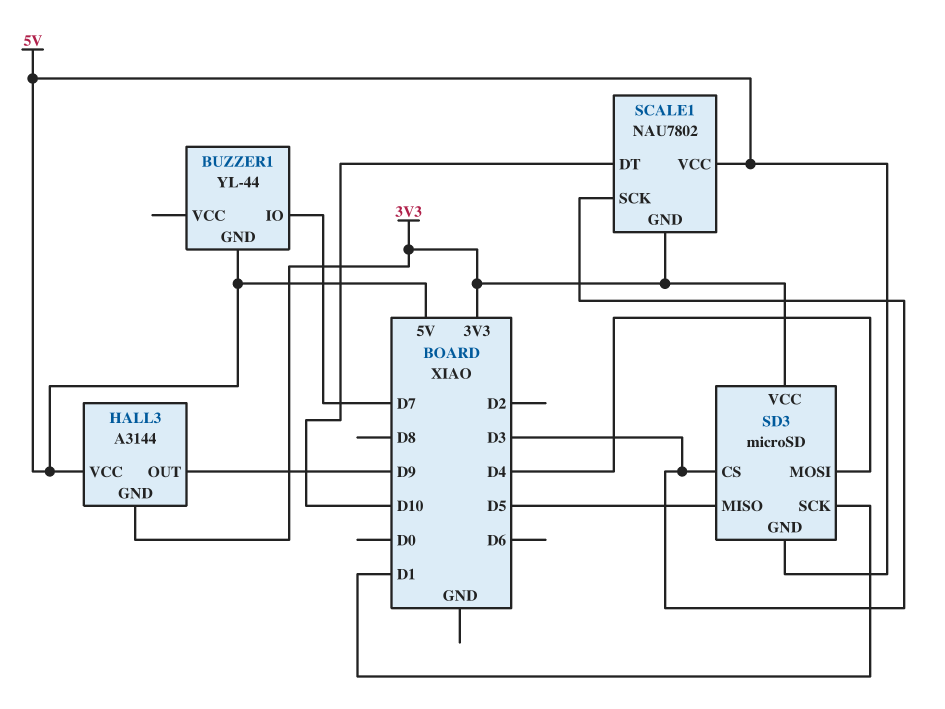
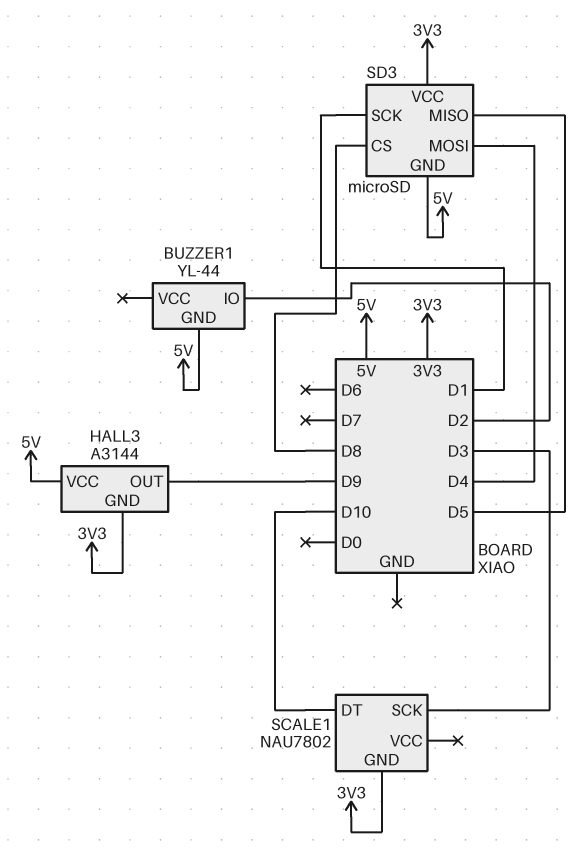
BUZZER1 pin IO: D7 -> D2
SCALE1 pin VCC: 5V -> none
SD3 pin CS: D3 -> D8

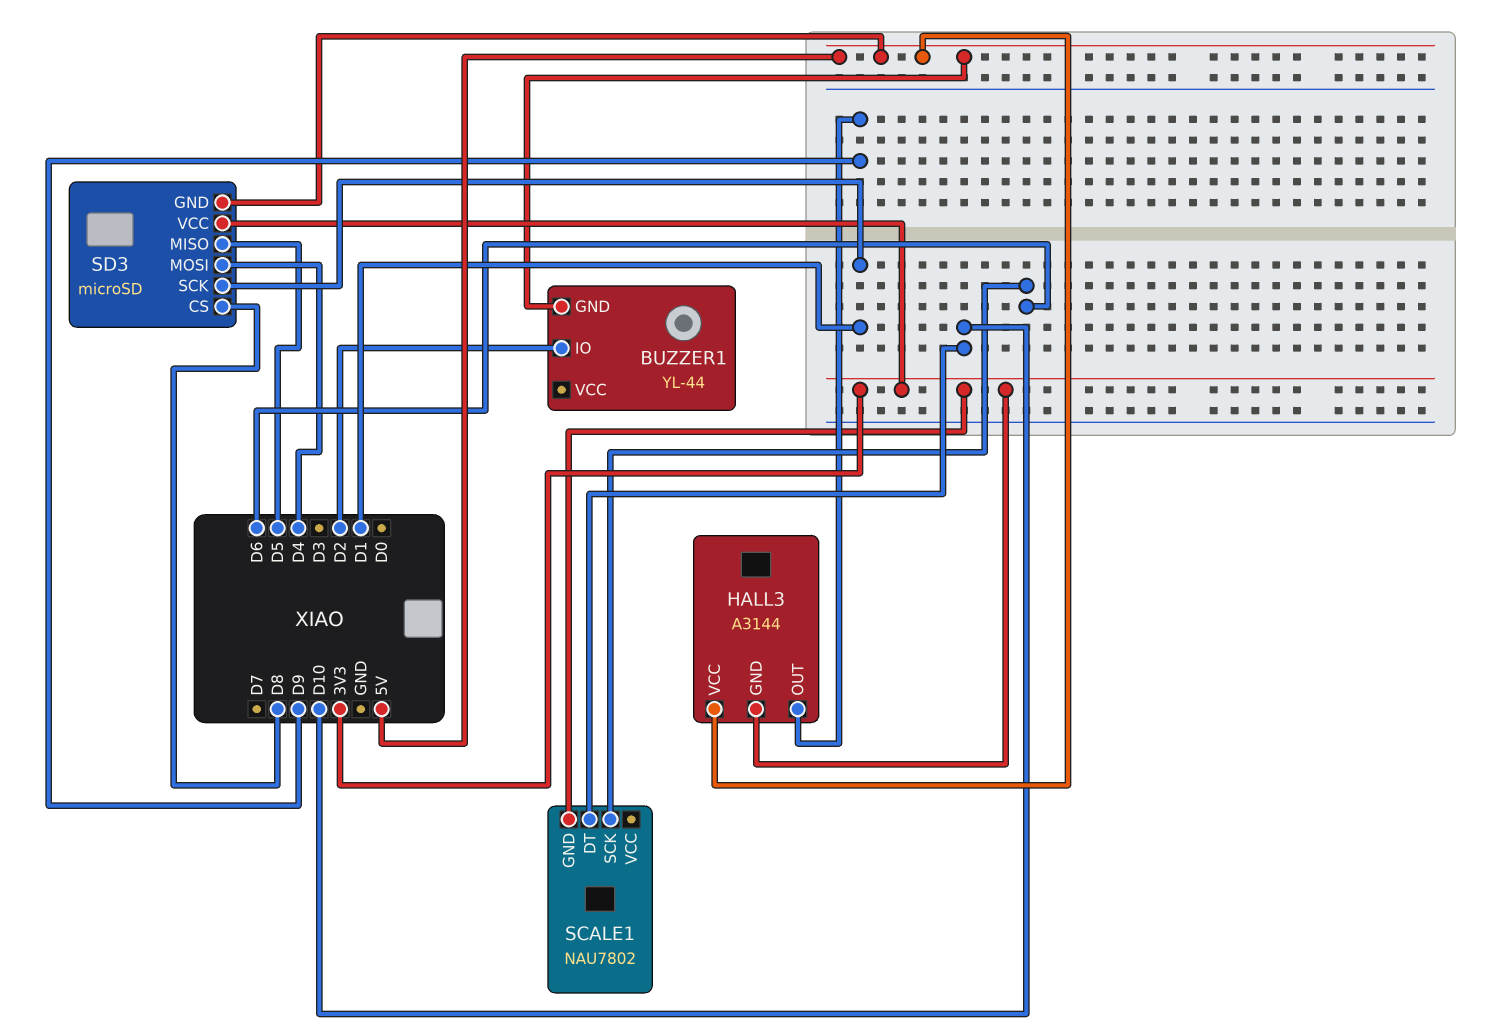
SCALE1 pin SCK: D3 -> D6

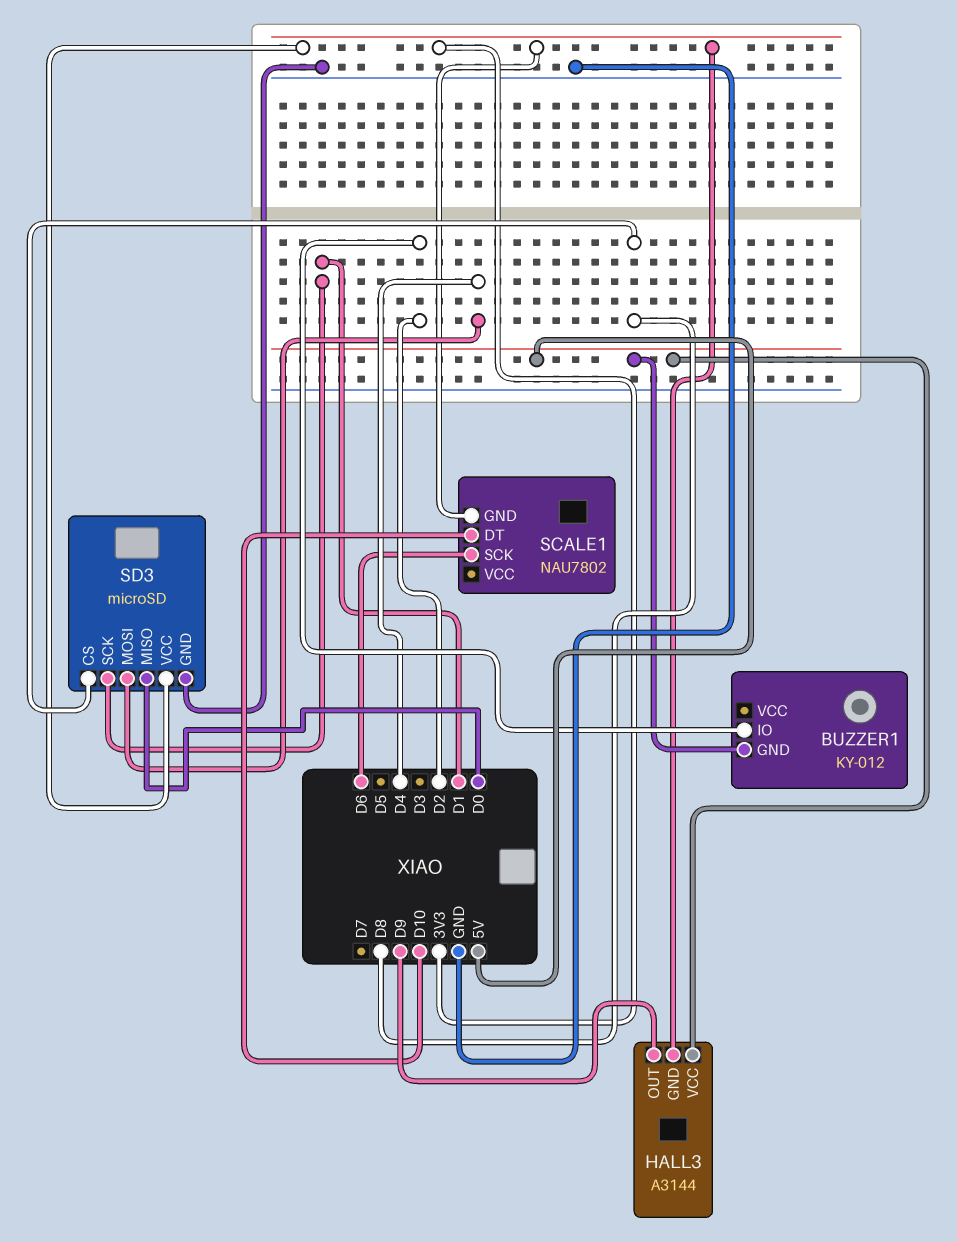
BUZZER1: YL-44 -> KY-012
SD3 pin GND: 5V -> GND
SD3 pin MISO: D5 -> D0

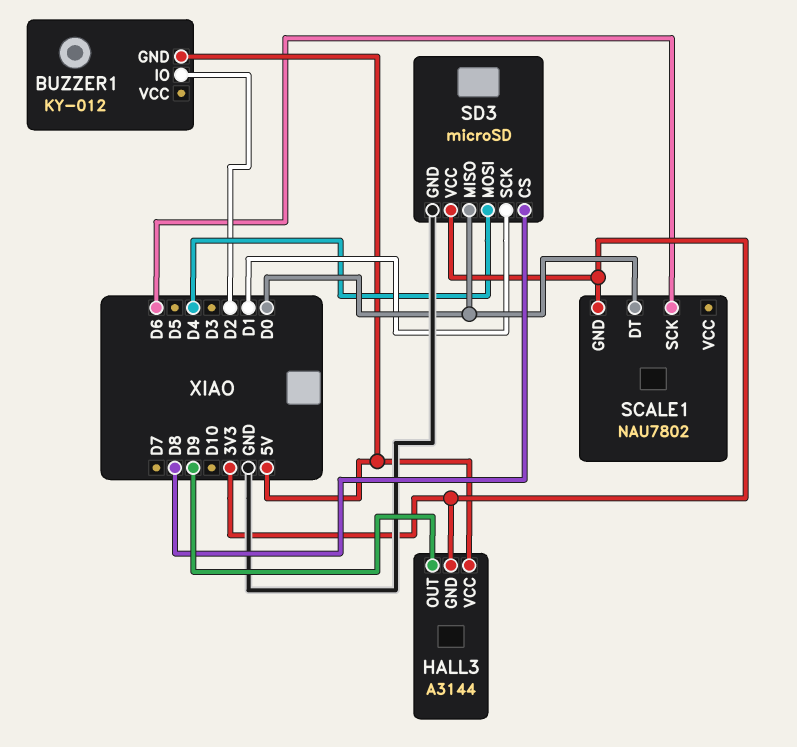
SCALE1 pin DT: D10 -> D0

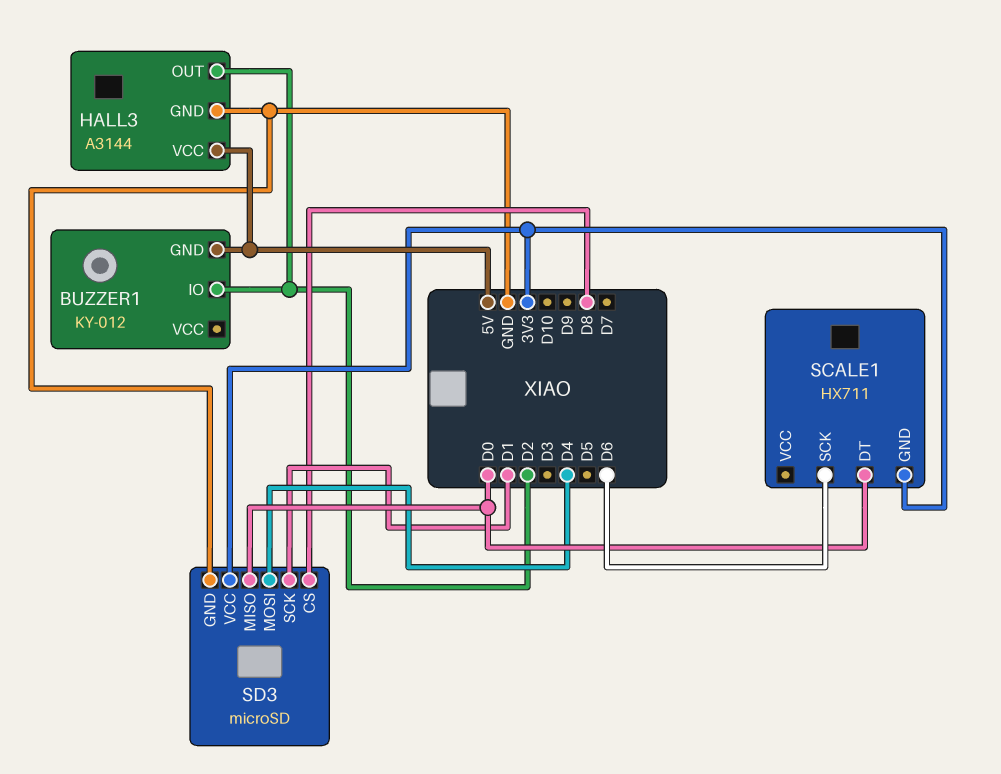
HALL3 pin GND: 3V3 -> GND
HALL3 pin OUT: D9 -> D2
SCALE1: NAU7802 -> HX711

